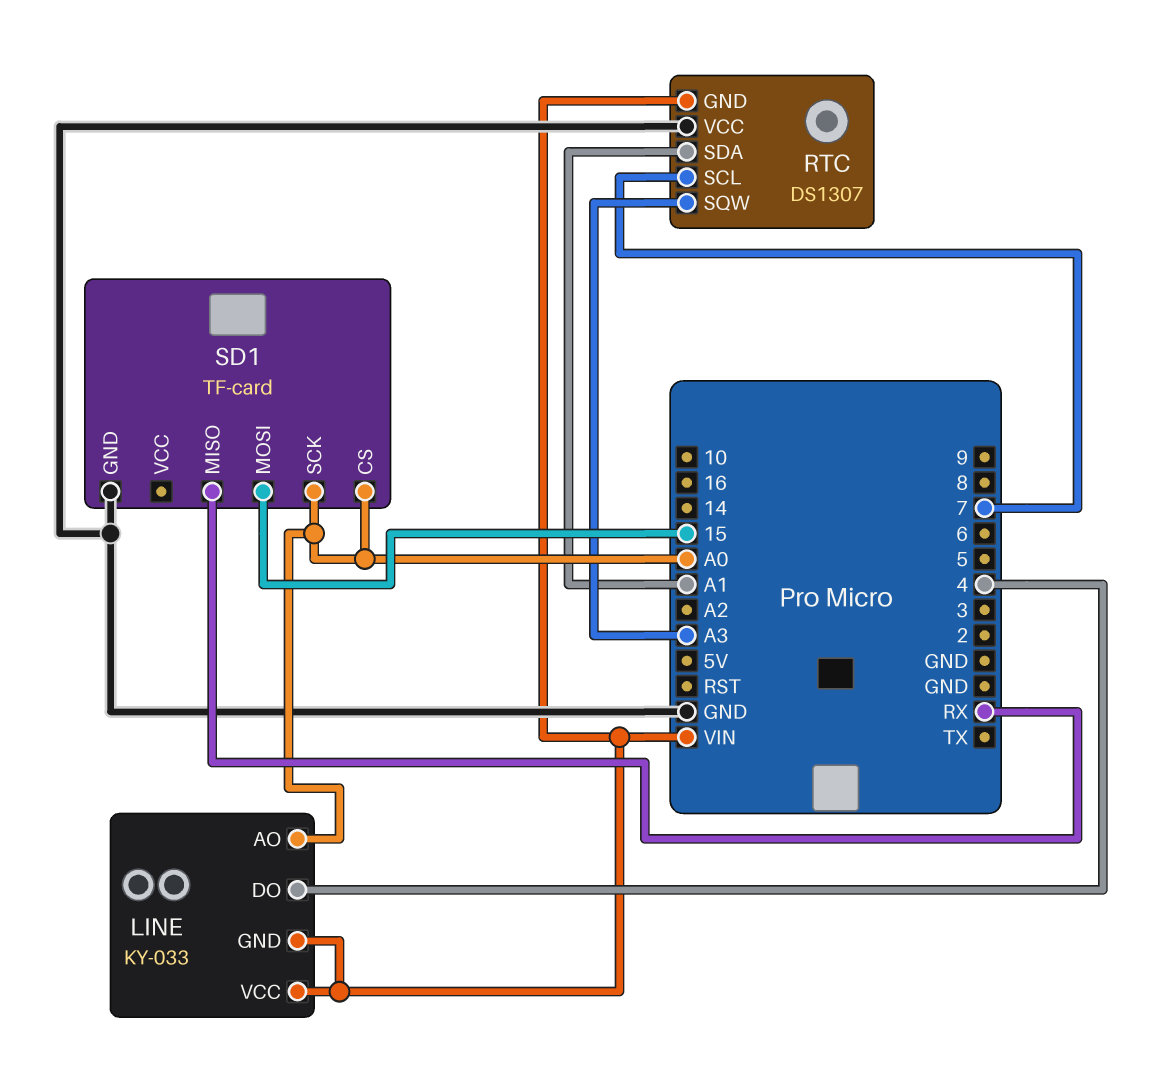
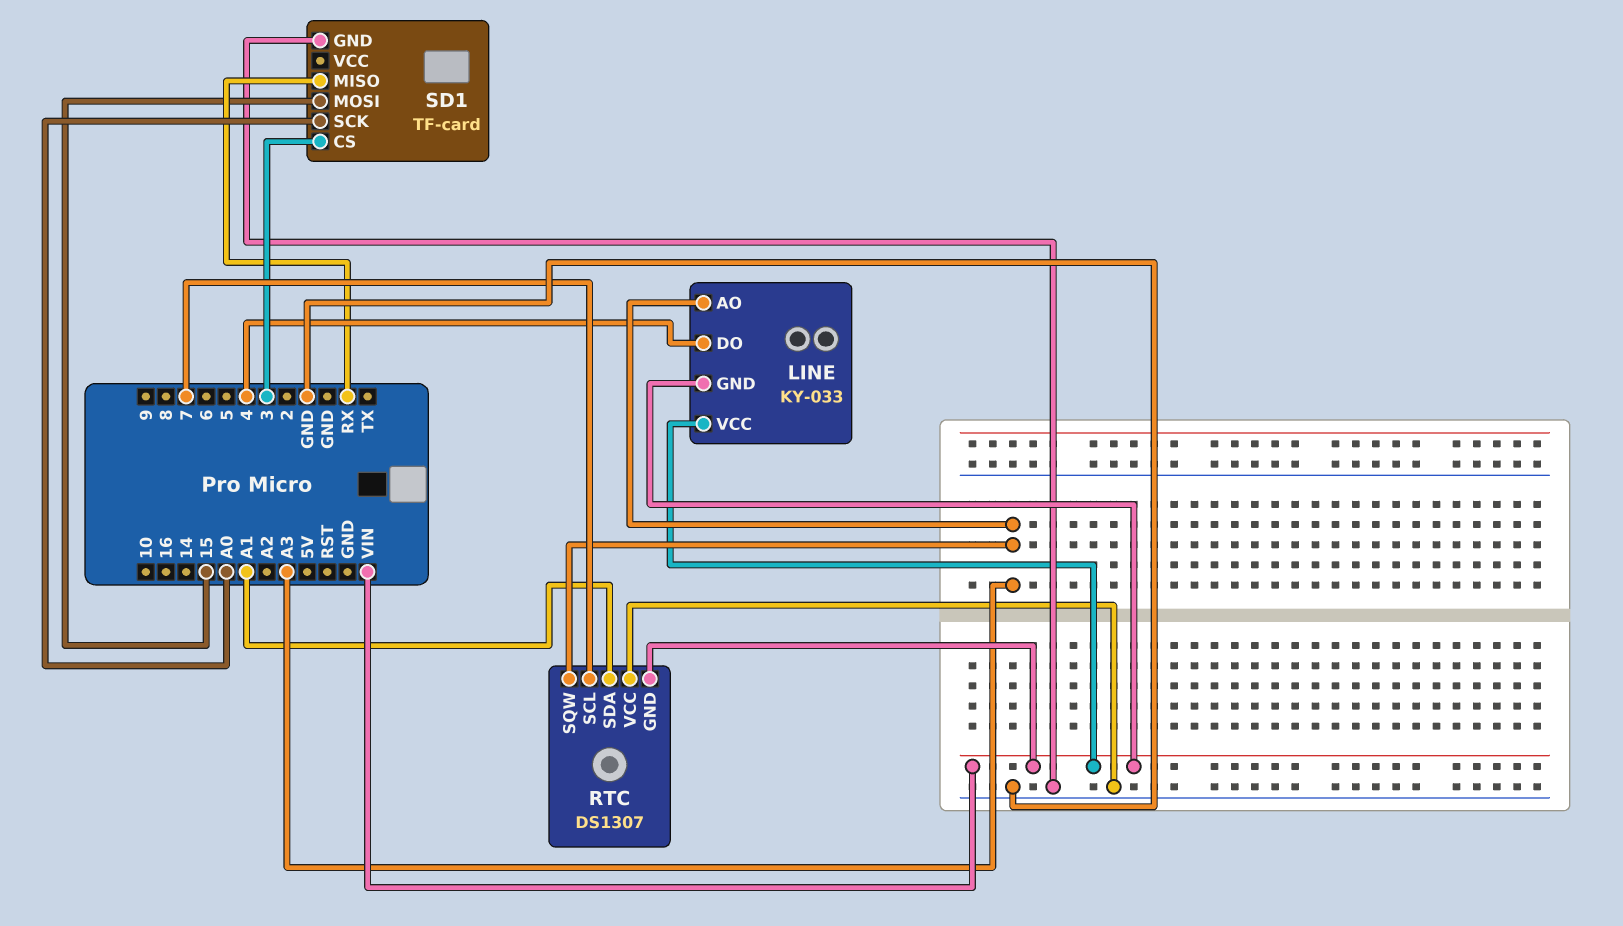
LINE pin AO: A0 -> A3
SD1 pin CS: A0 -> 3

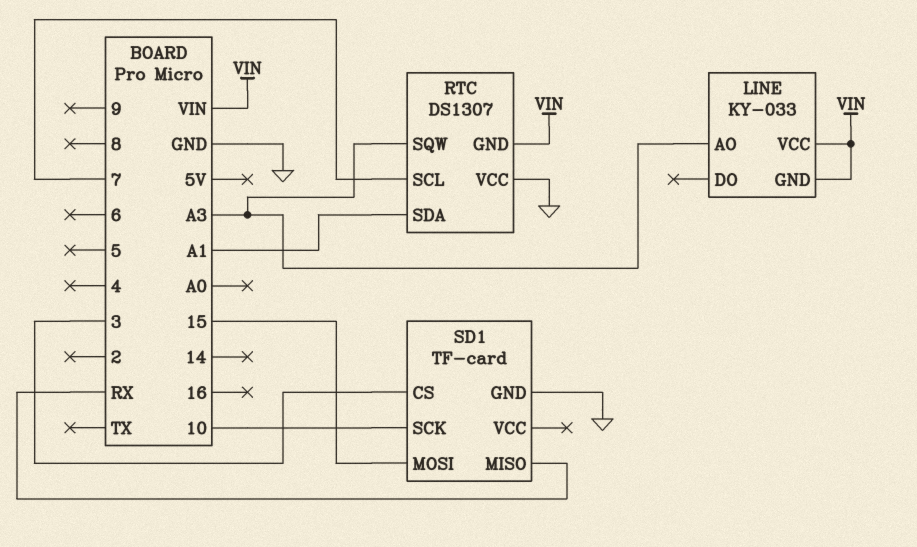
LINE pin DO: 4 -> none
SD1 pin SCK: A0 -> 10

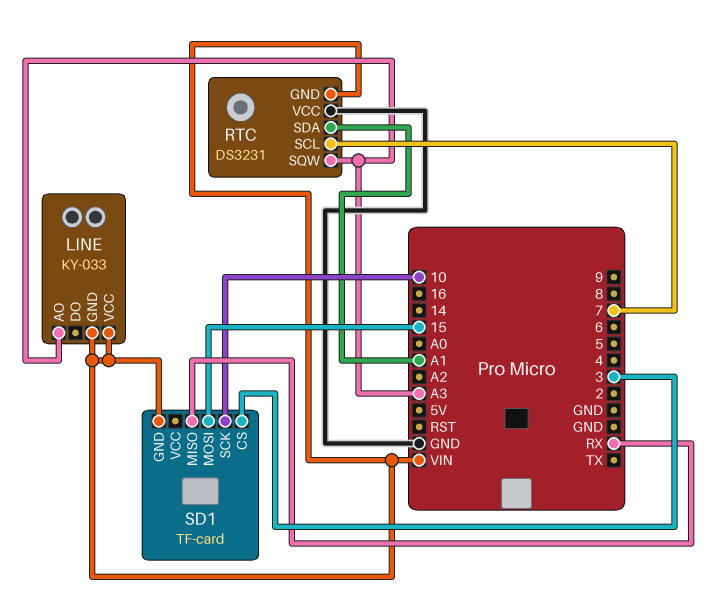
RTC: DS1307 -> DS3231
SD1 pin GND: GND -> VIN

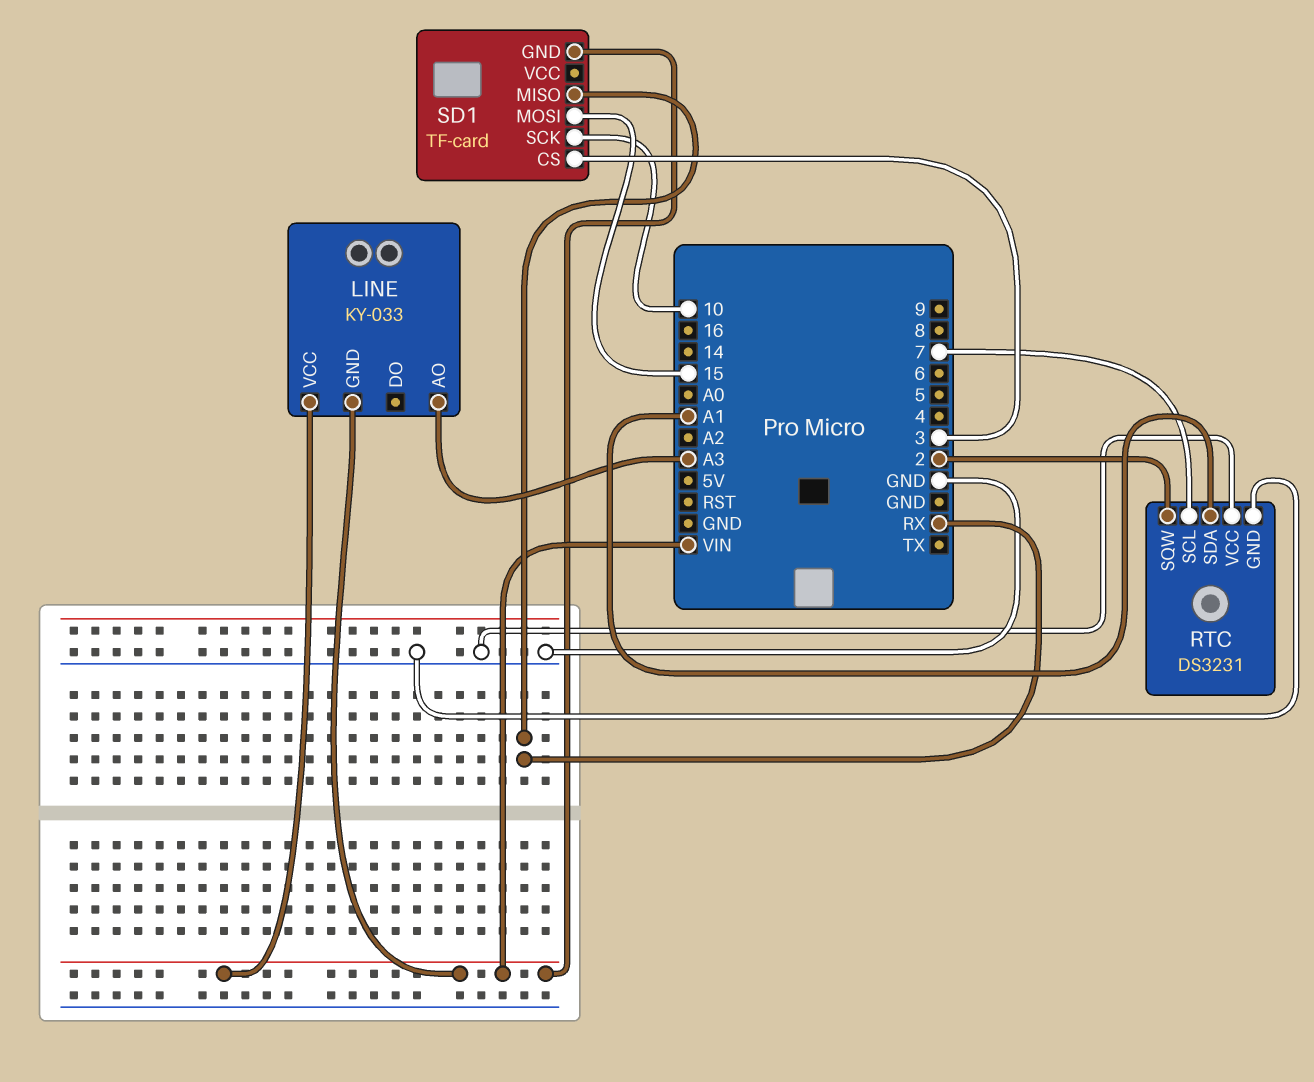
RTC pin GND: VIN -> GND
RTC pin SQW: A3 -> 2

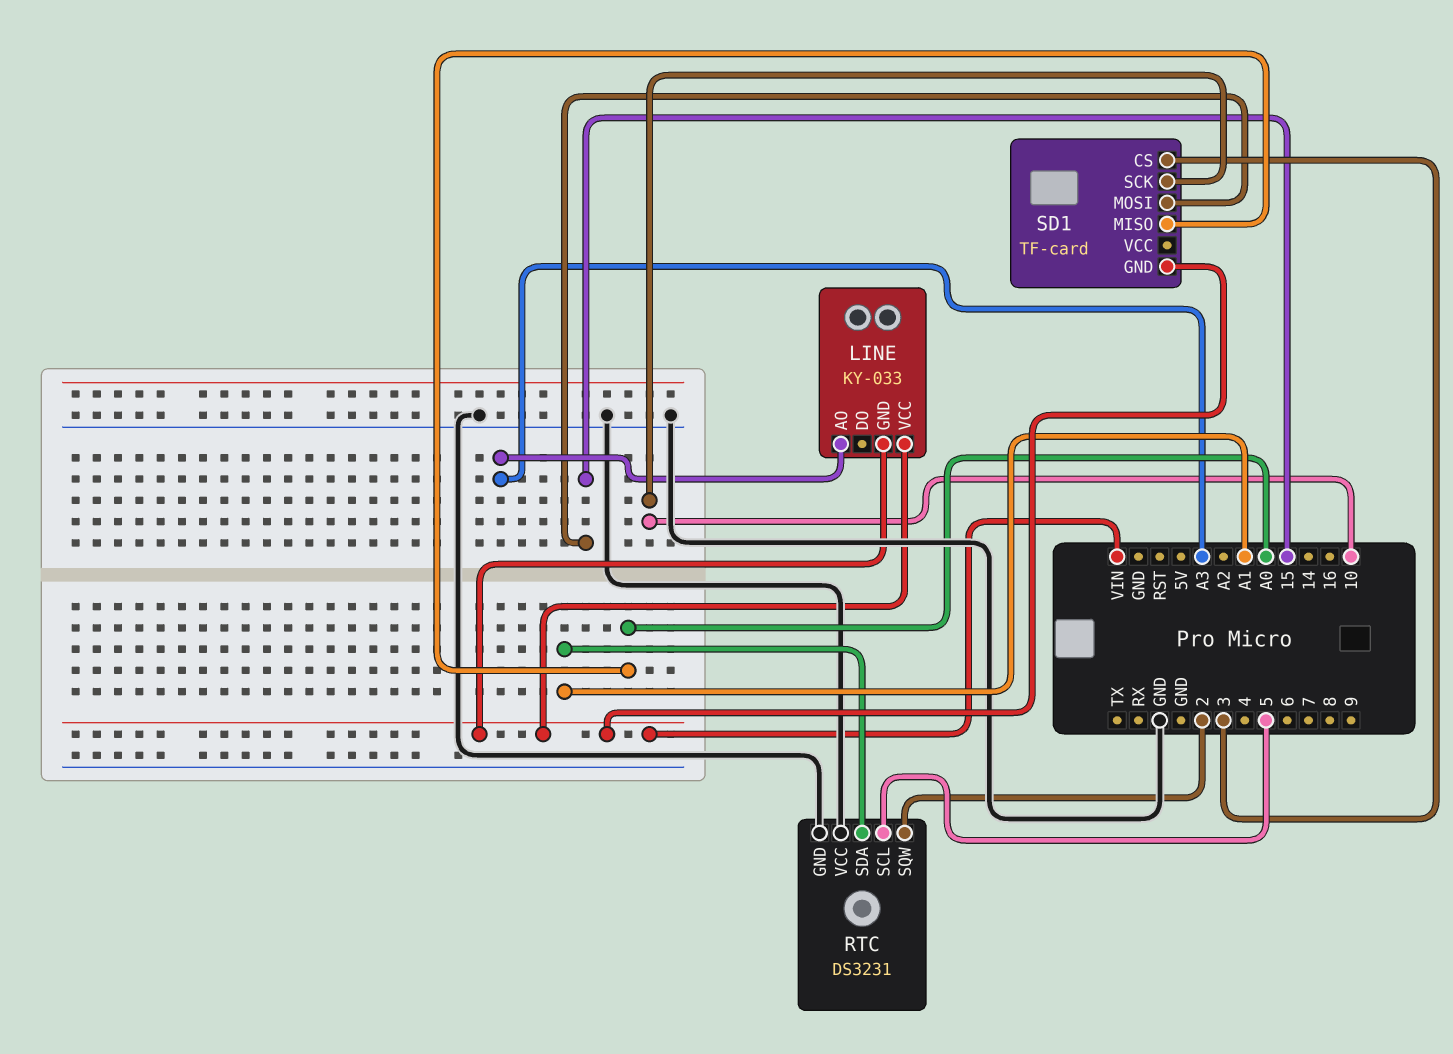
RTC pin SCL: 7 -> 5
SD1 pin MISO: RX -> A0

